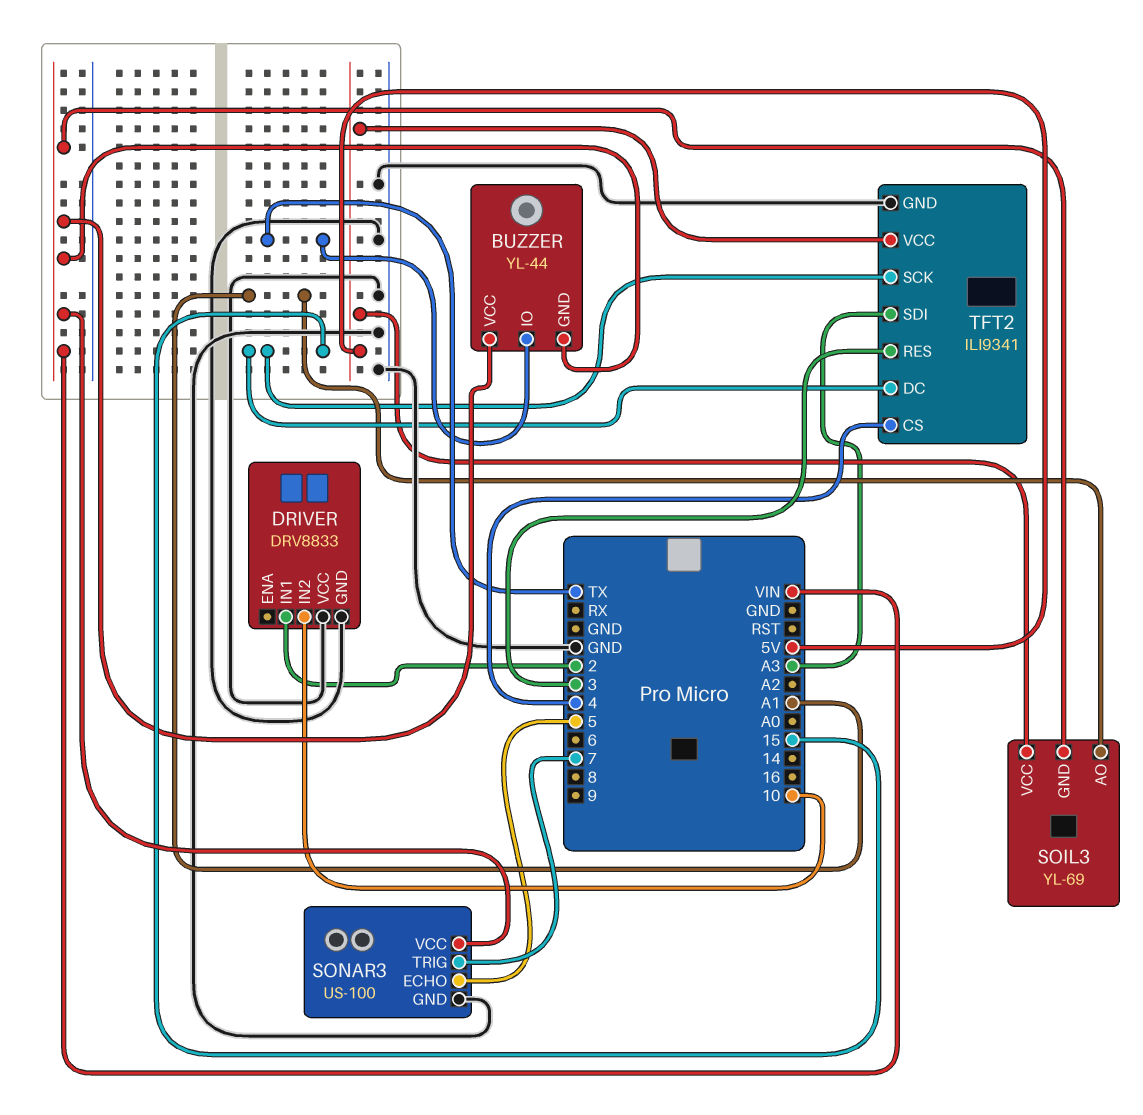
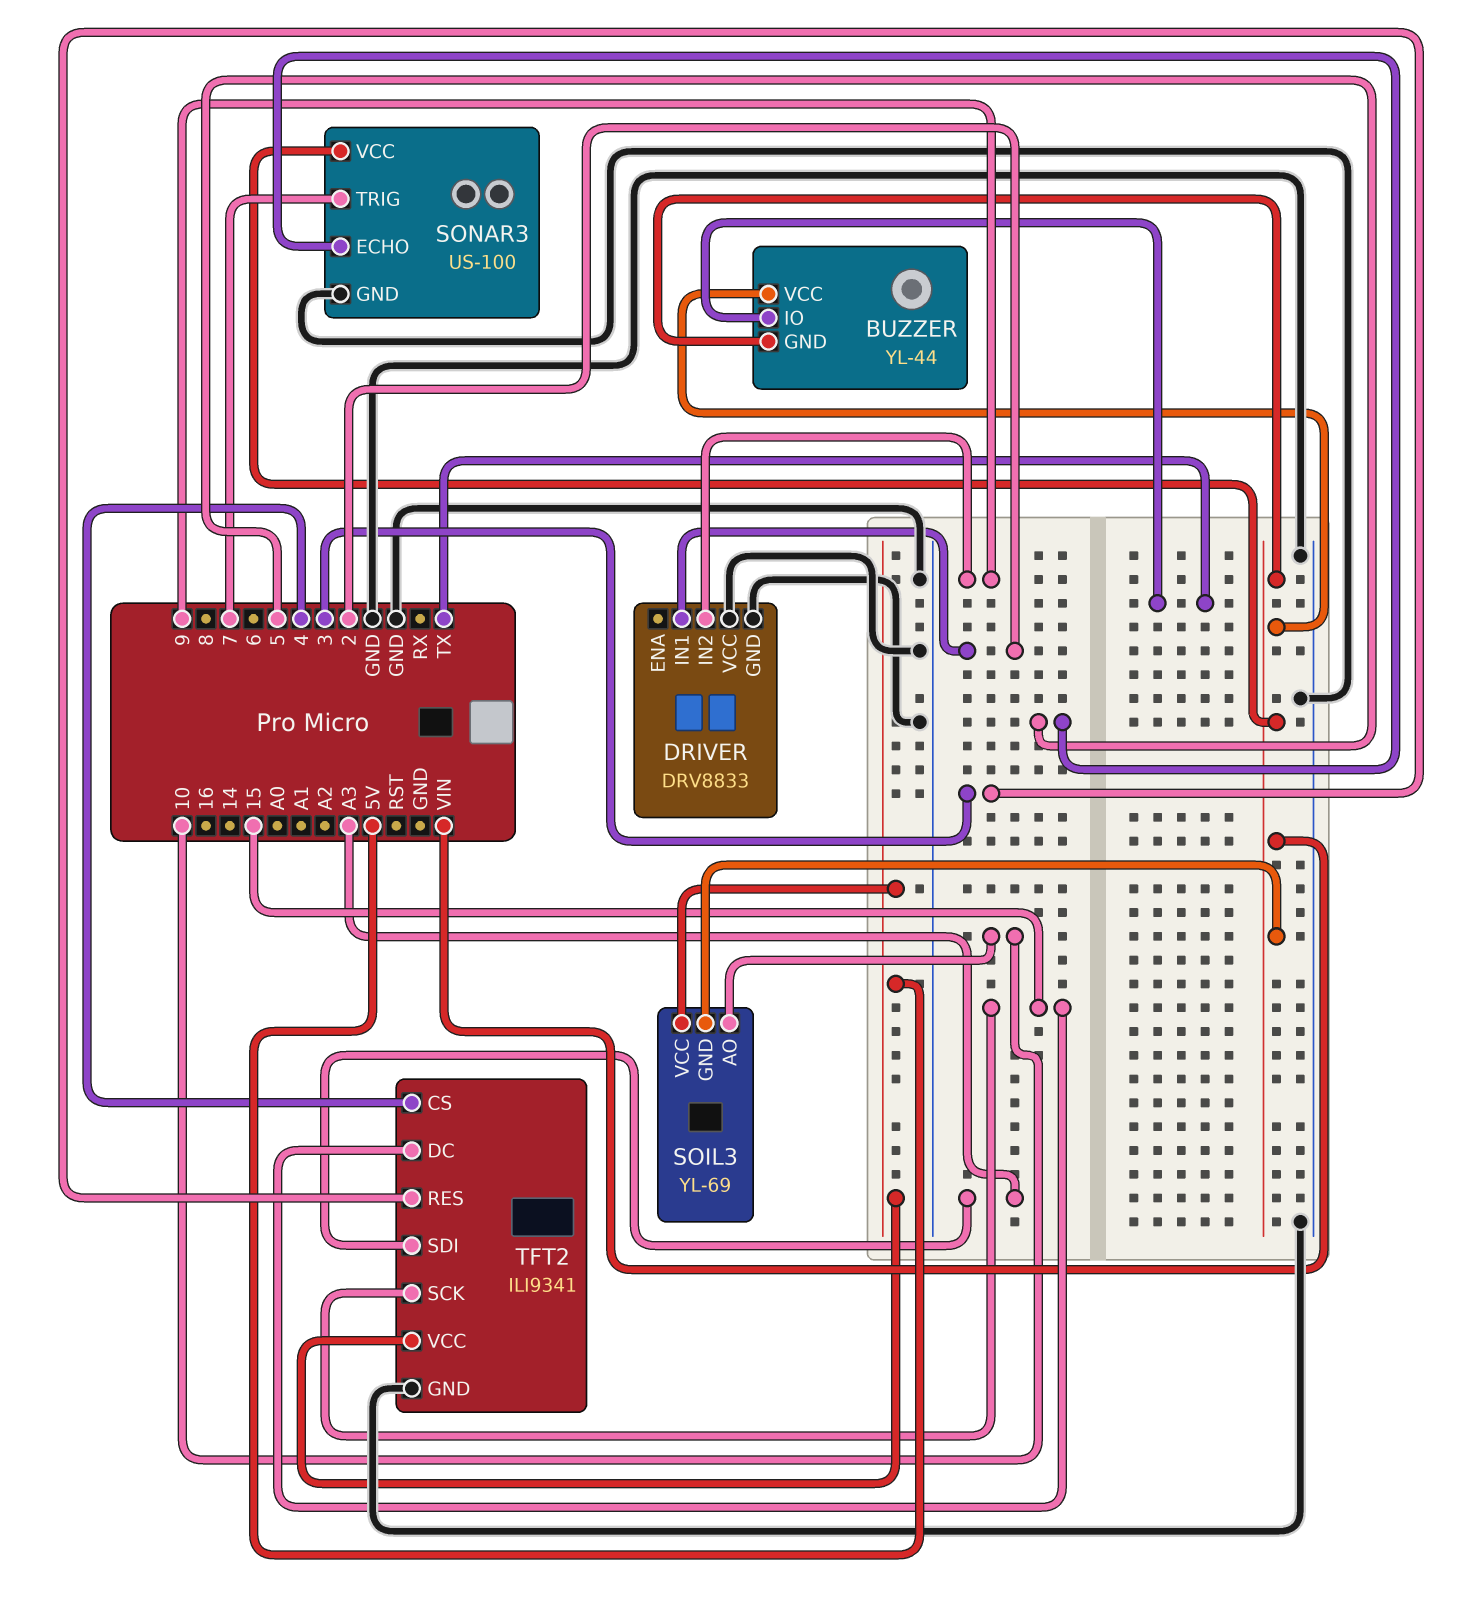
DRIVER pin IN2: 10 -> 9
SOIL3 pin AO: A1 -> 10

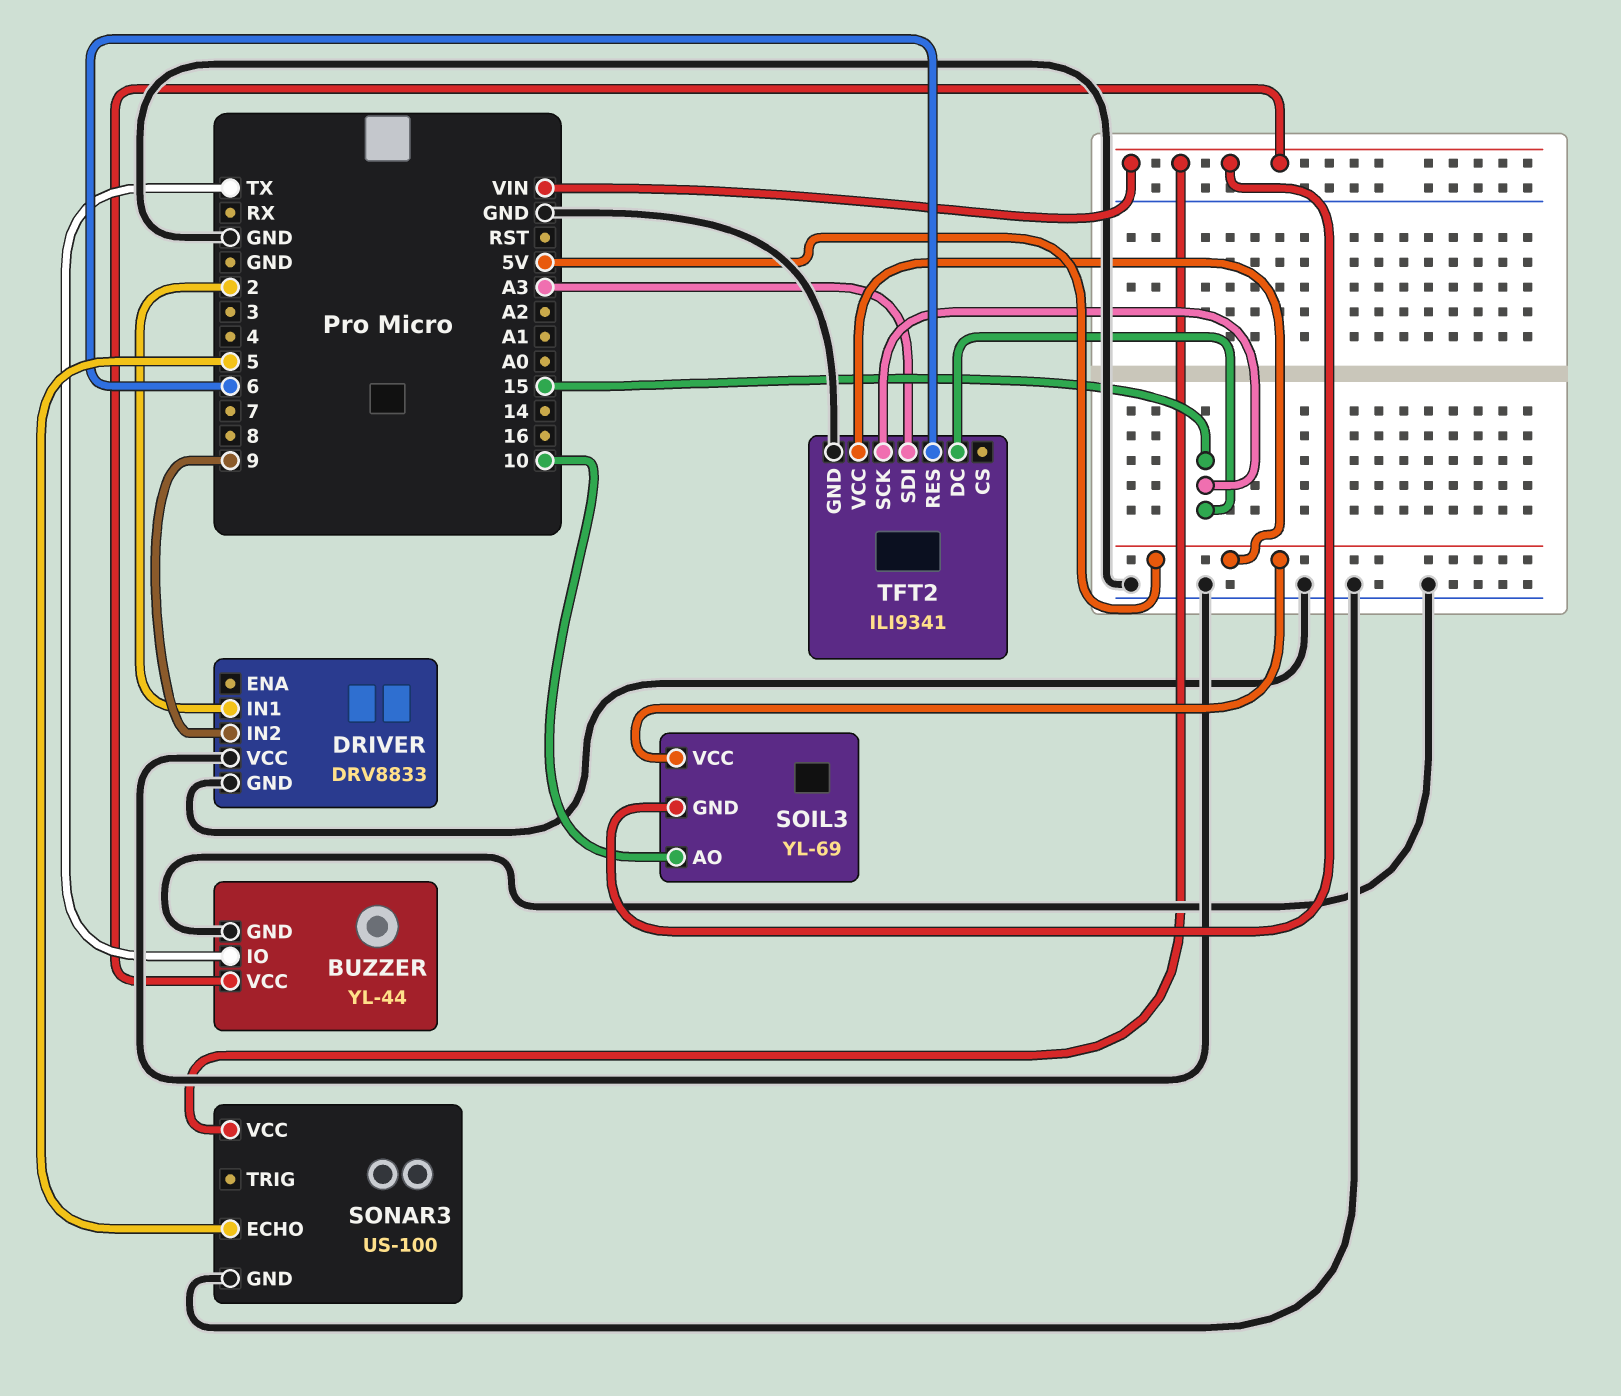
BUZZER pin GND: VIN -> GND
SONAR3 pin TRIG: 7 -> none
TFT2 pin CS: 4 -> none
TFT2 pin RES: 3 -> 6

